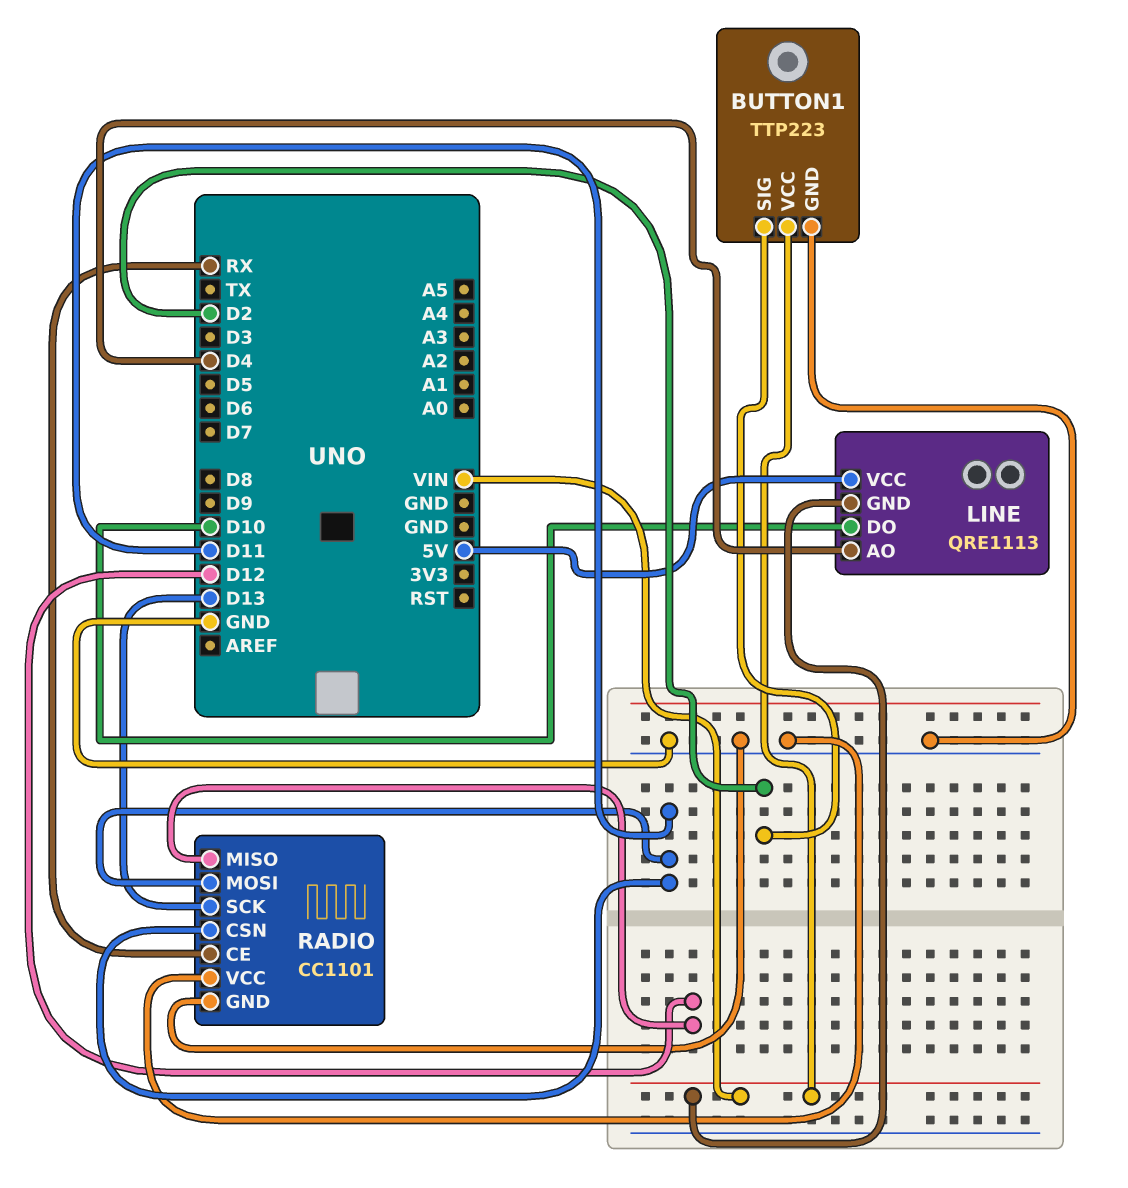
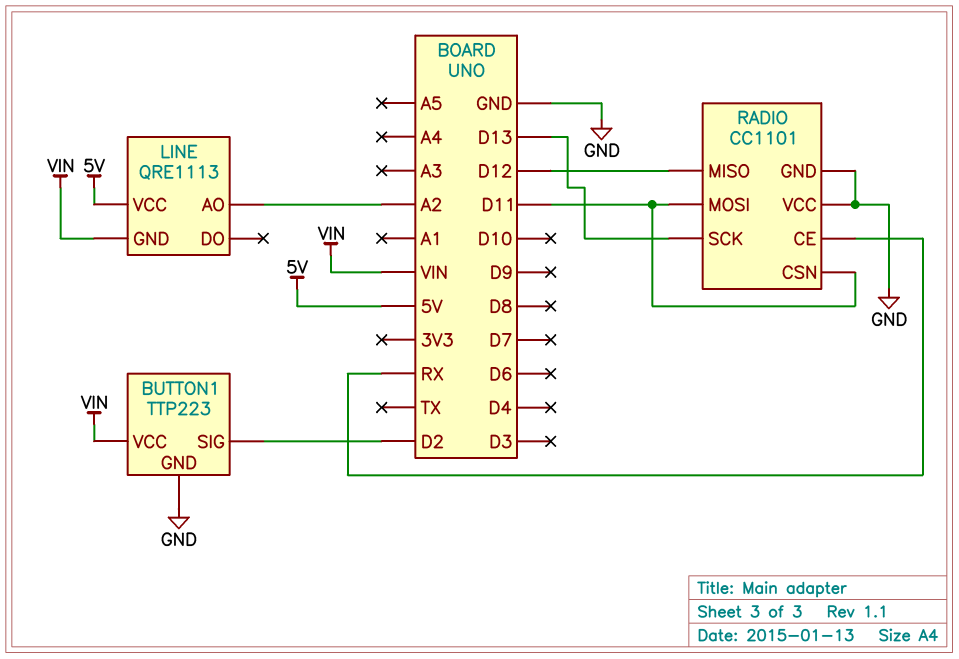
LINE pin AO: D4 -> A2
LINE pin DO: D10 -> none

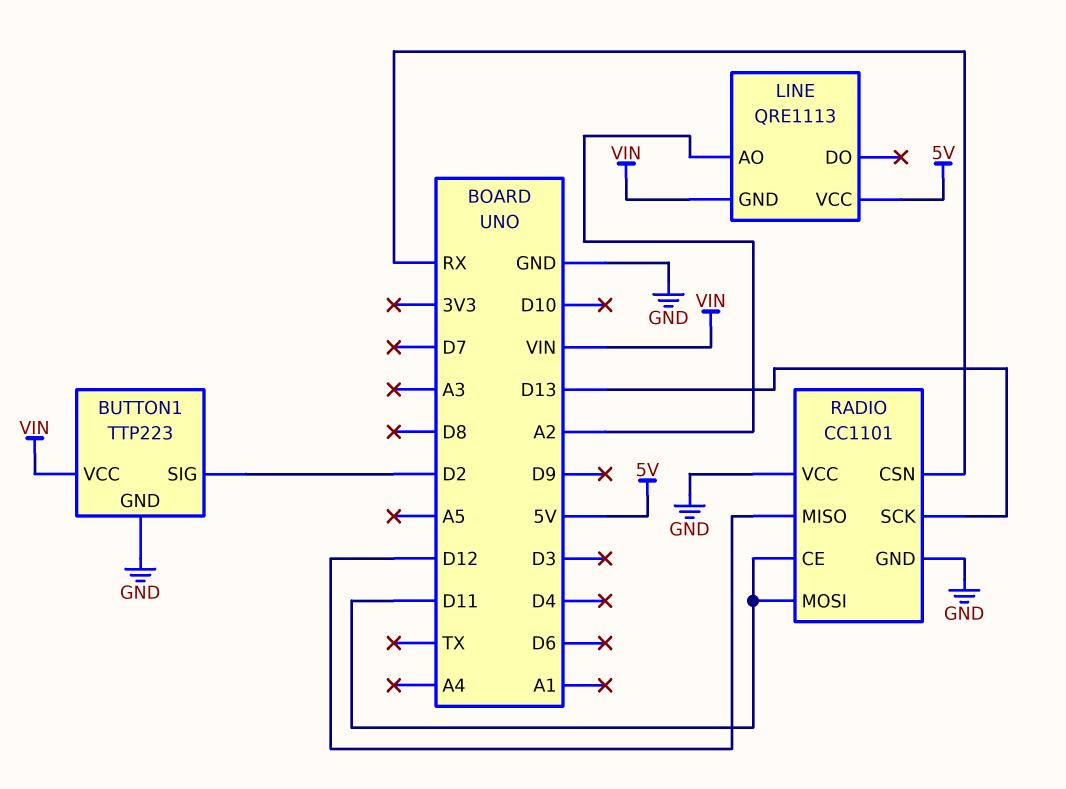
RADIO pin CE: RX -> D11
RADIO pin CSN: D11 -> RX

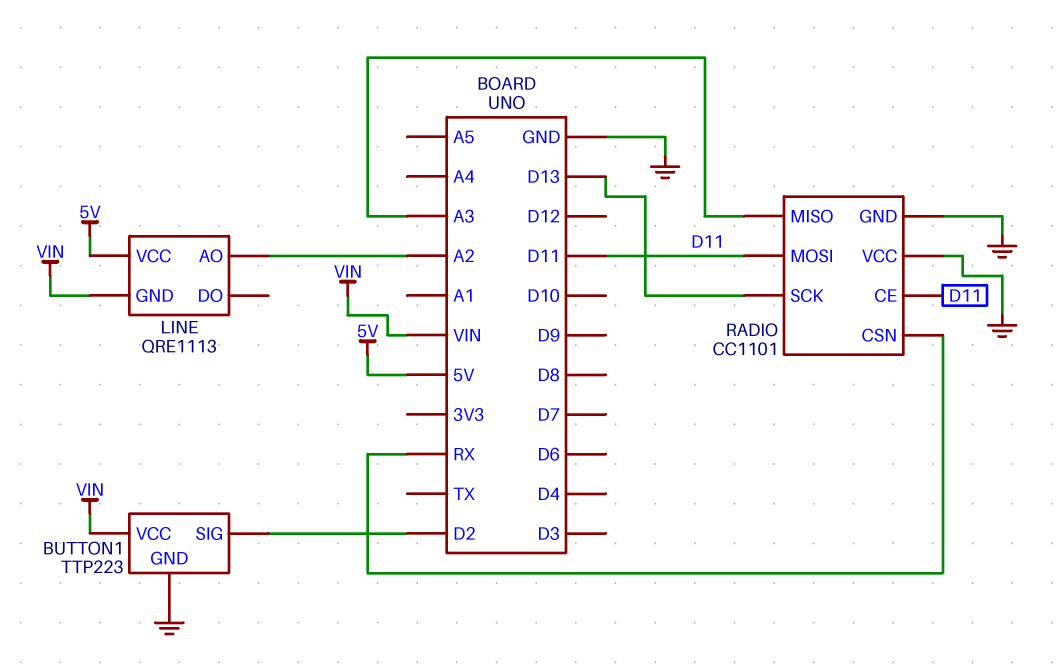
RADIO pin MISO: D12 -> A3

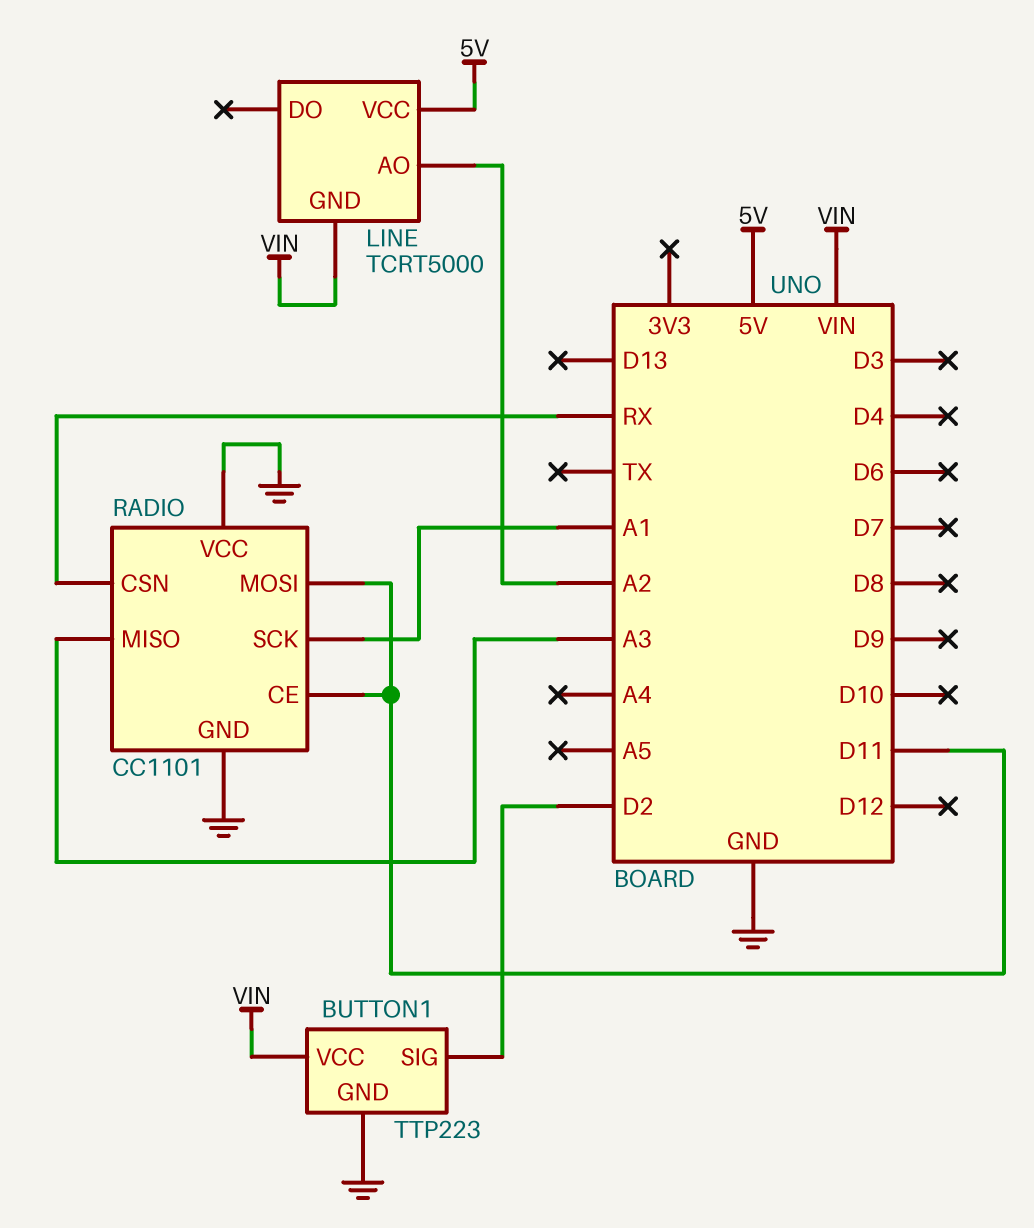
LINE: QRE1113 -> TCRT5000
RADIO pin SCK: D13 -> A1

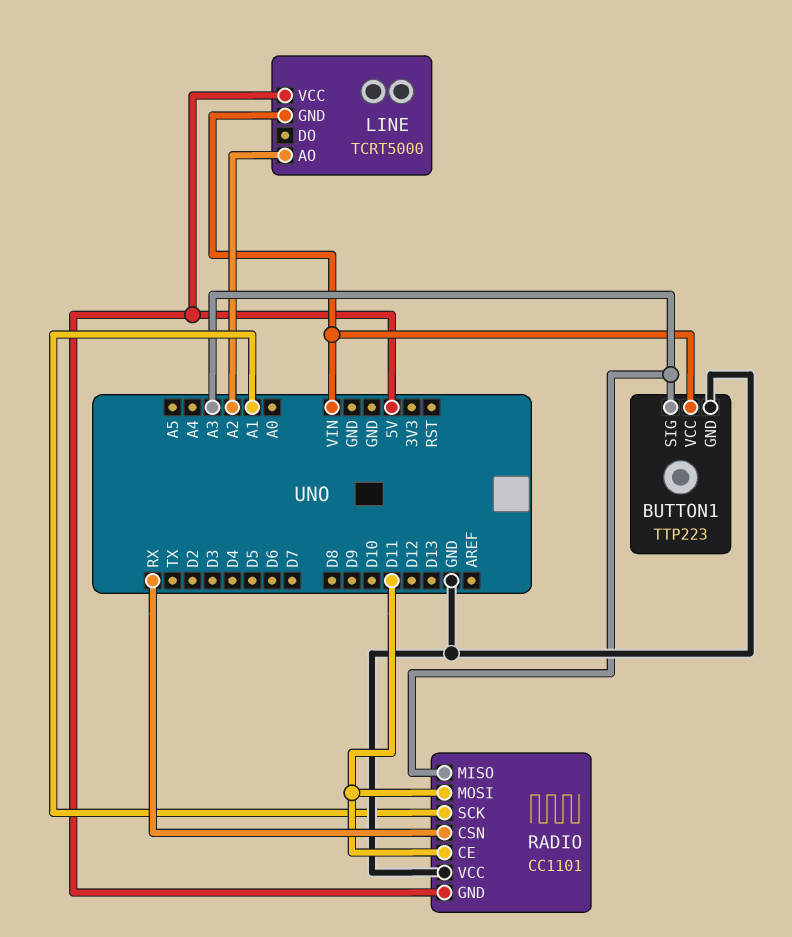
BUTTON1 pin SIG: D2 -> A3
RADIO pin GND: GND -> 5V

